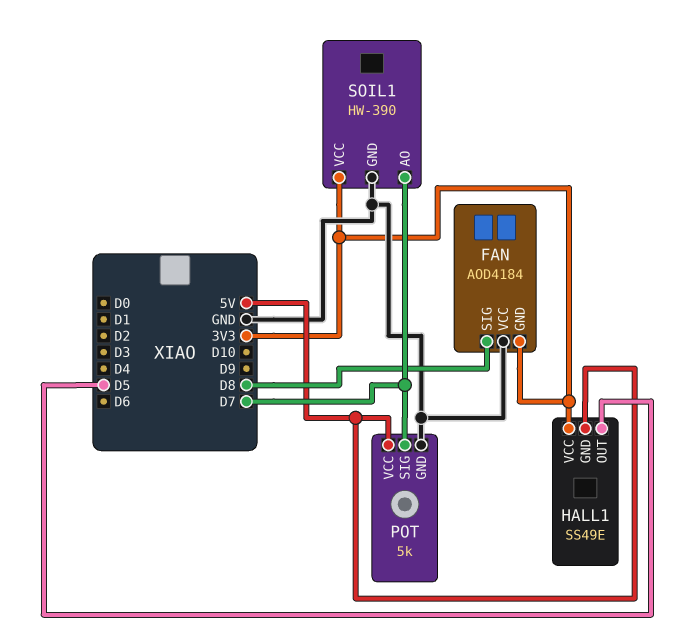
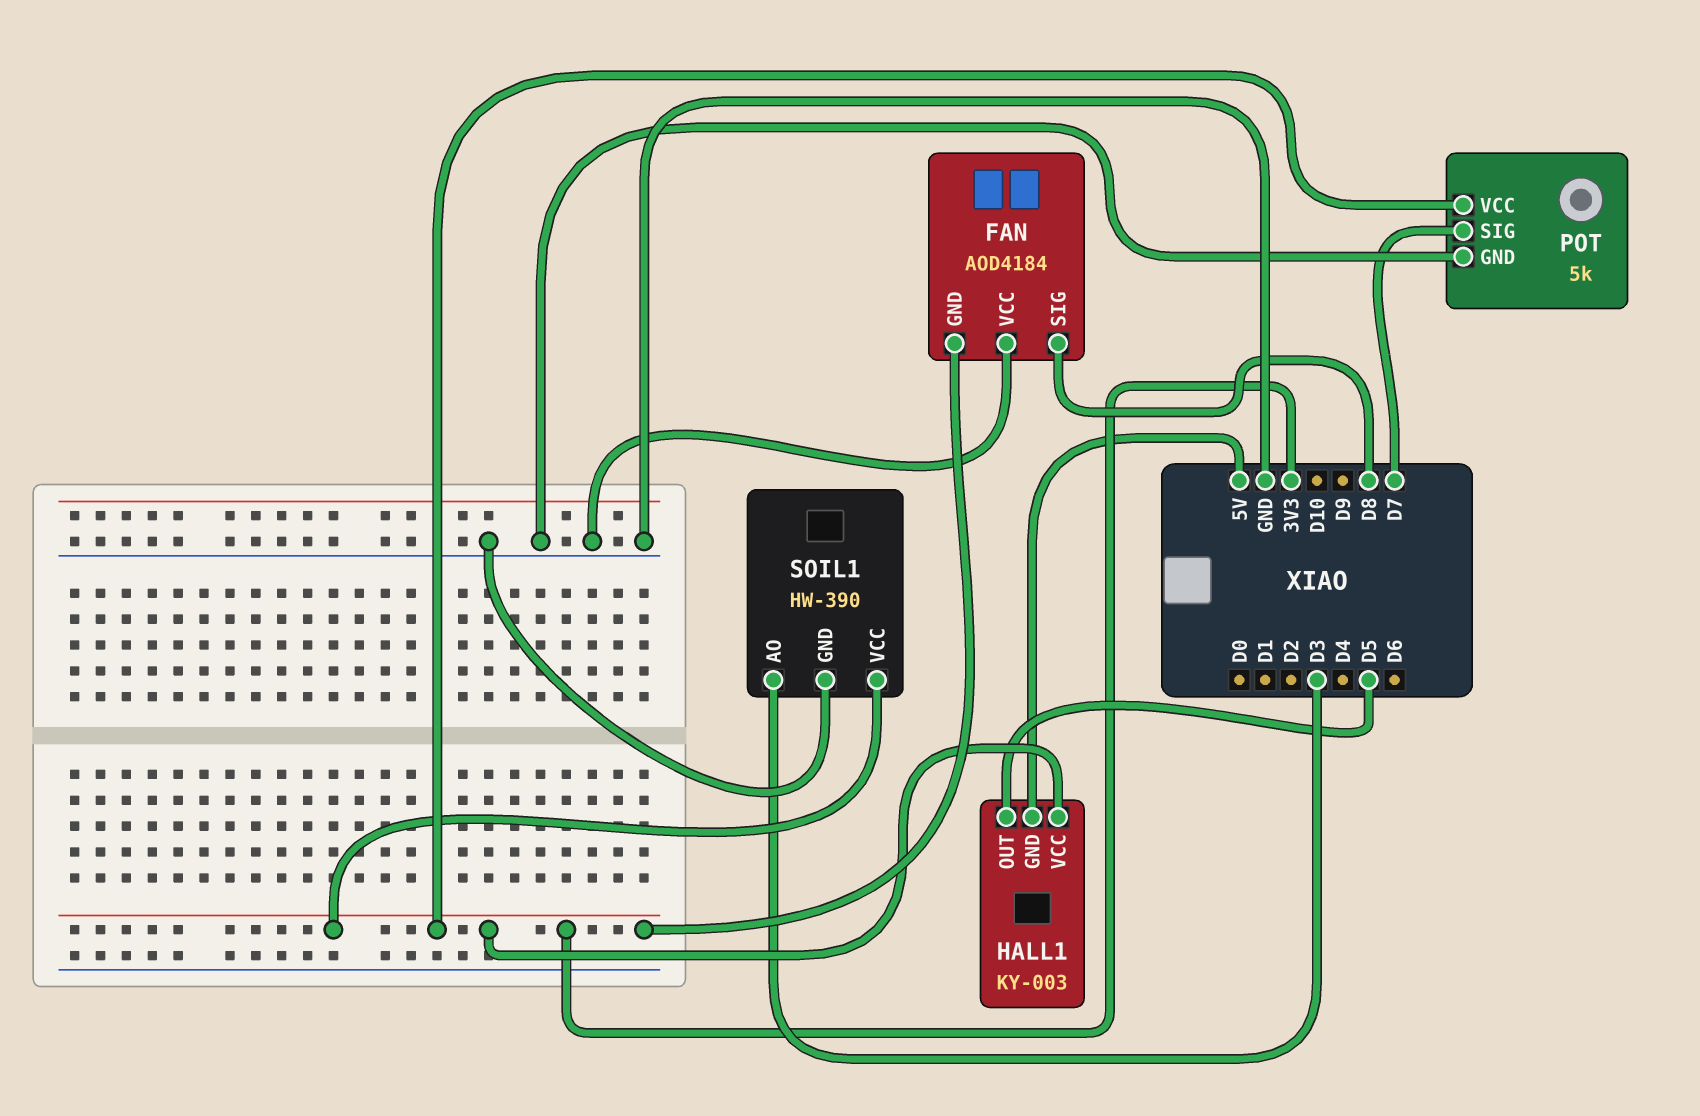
HALL1: SS49E -> KY-003
POT pin VCC: 5V -> 3V3
SOIL1 pin AO: D7 -> D3

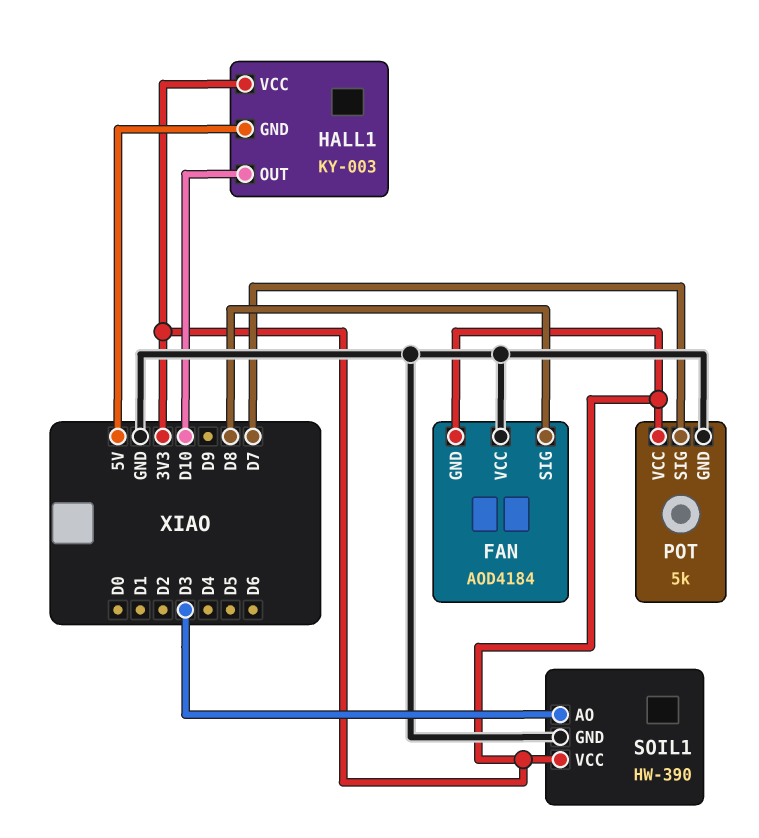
HALL1 pin OUT: D5 -> D10

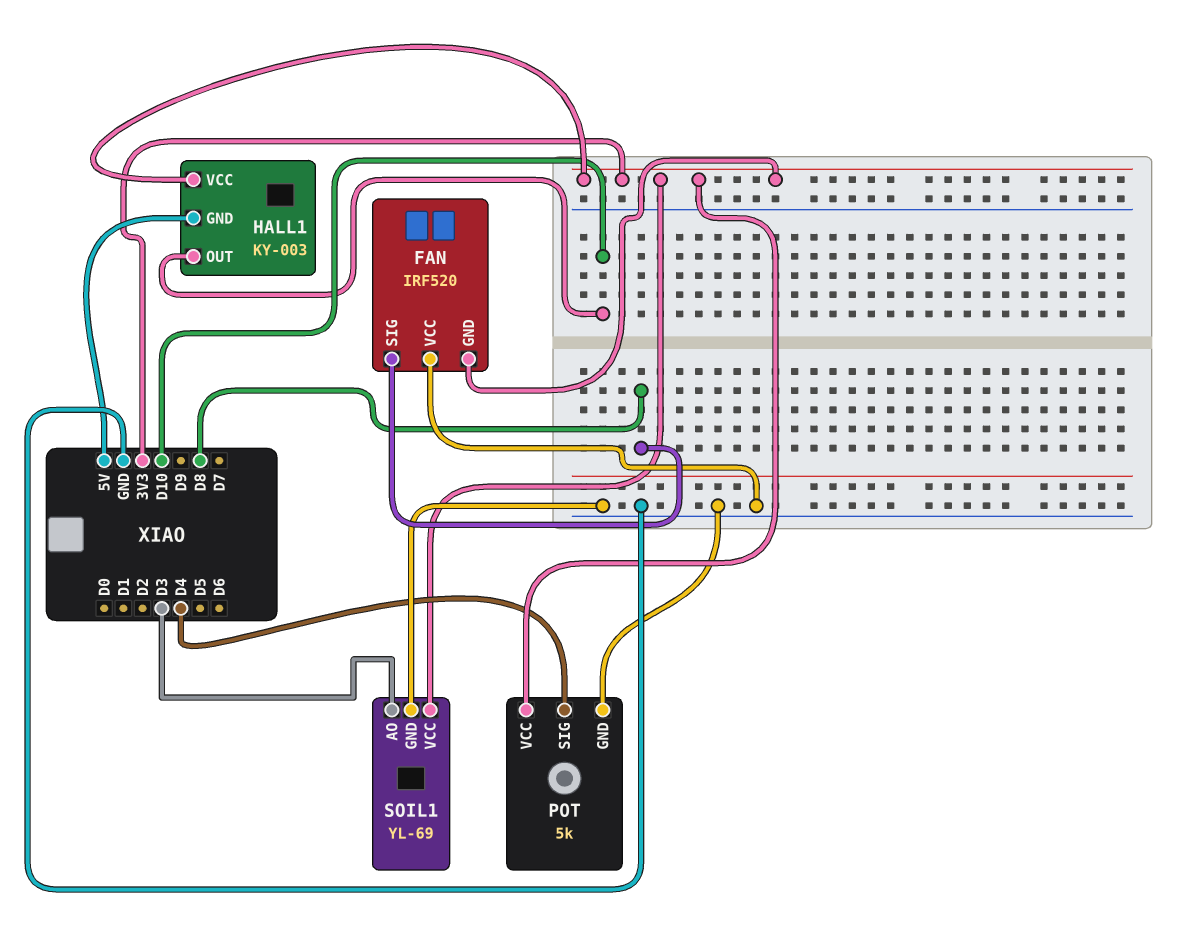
FAN: AOD4184 -> IRF520
POT pin SIG: D7 -> D4
SOIL1: HW-390 -> YL-69

